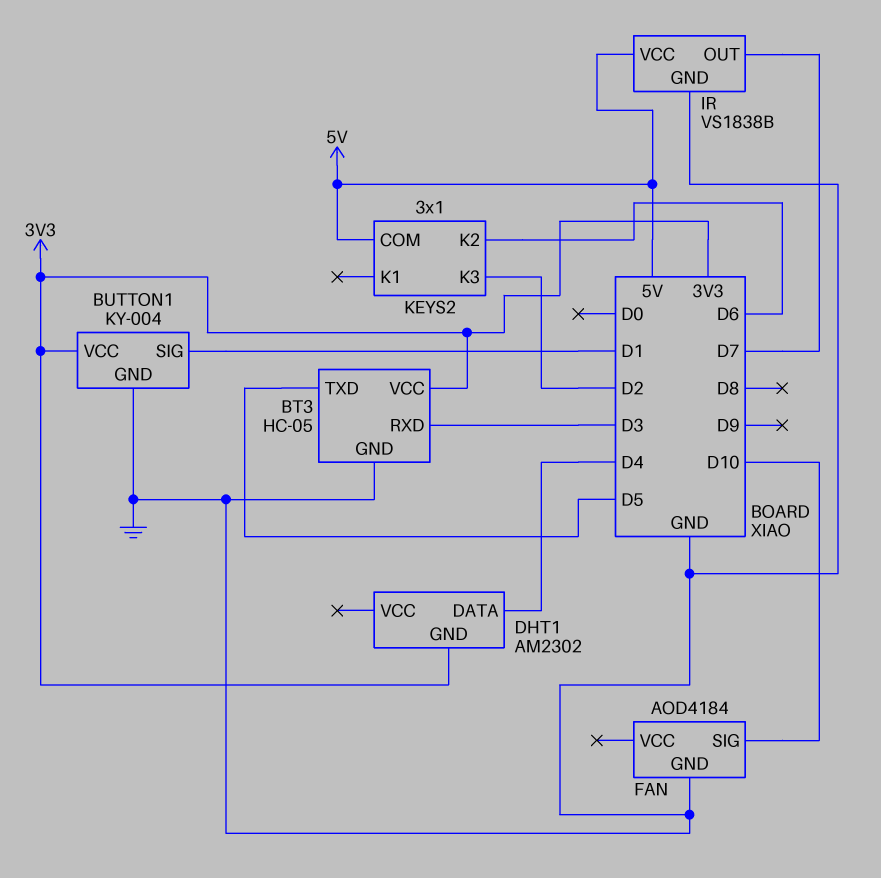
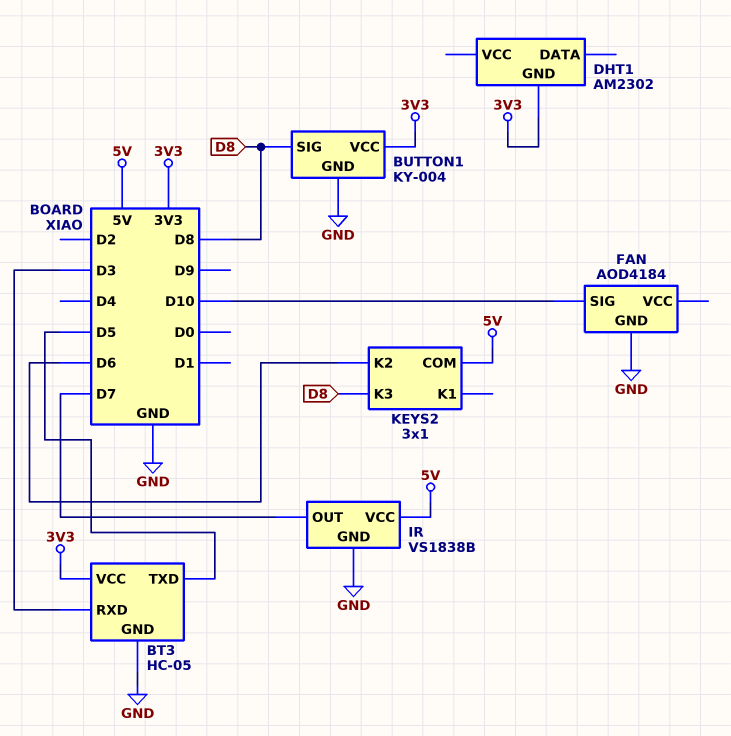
BUTTON1 pin SIG: D1 -> D8
DHT1 pin DATA: D4 -> none
KEYS2 pin K3: D2 -> D8

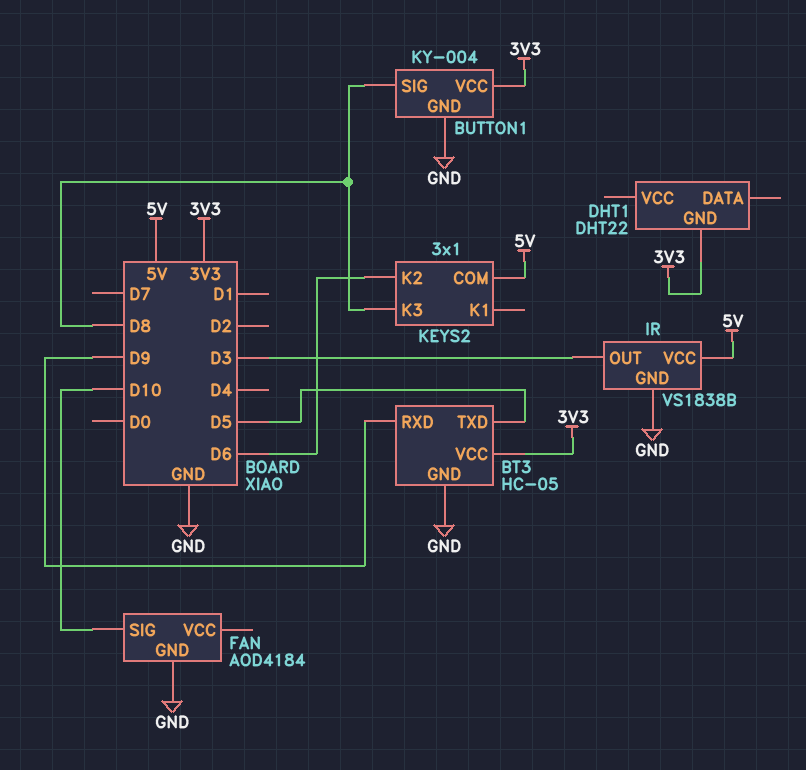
BT3 pin RXD: D3 -> D9
DHT1: AM2302 -> DHT22
IR pin OUT: D7 -> D3

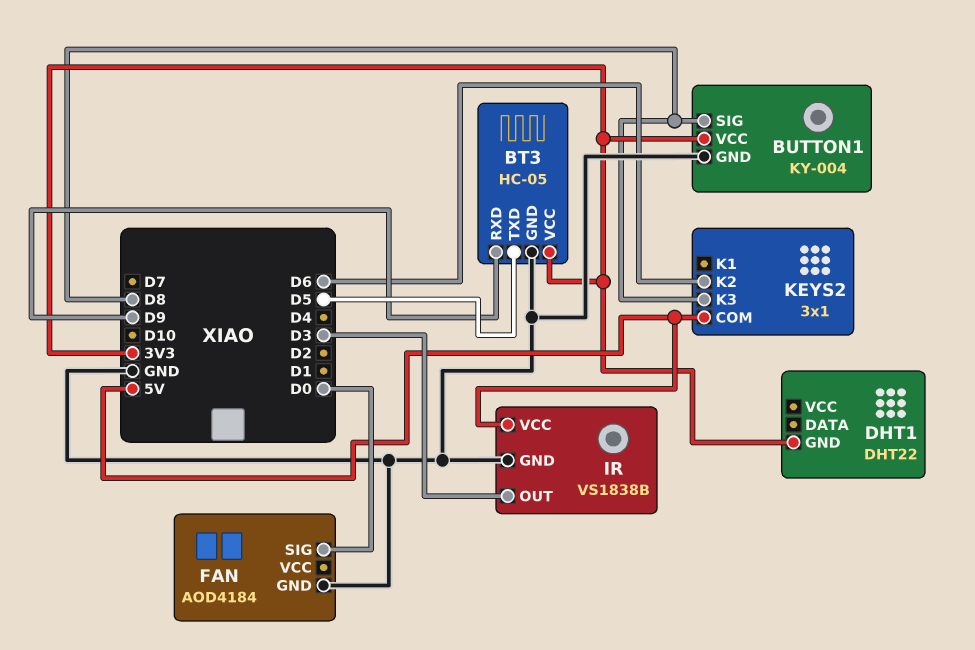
FAN pin SIG: D10 -> D0

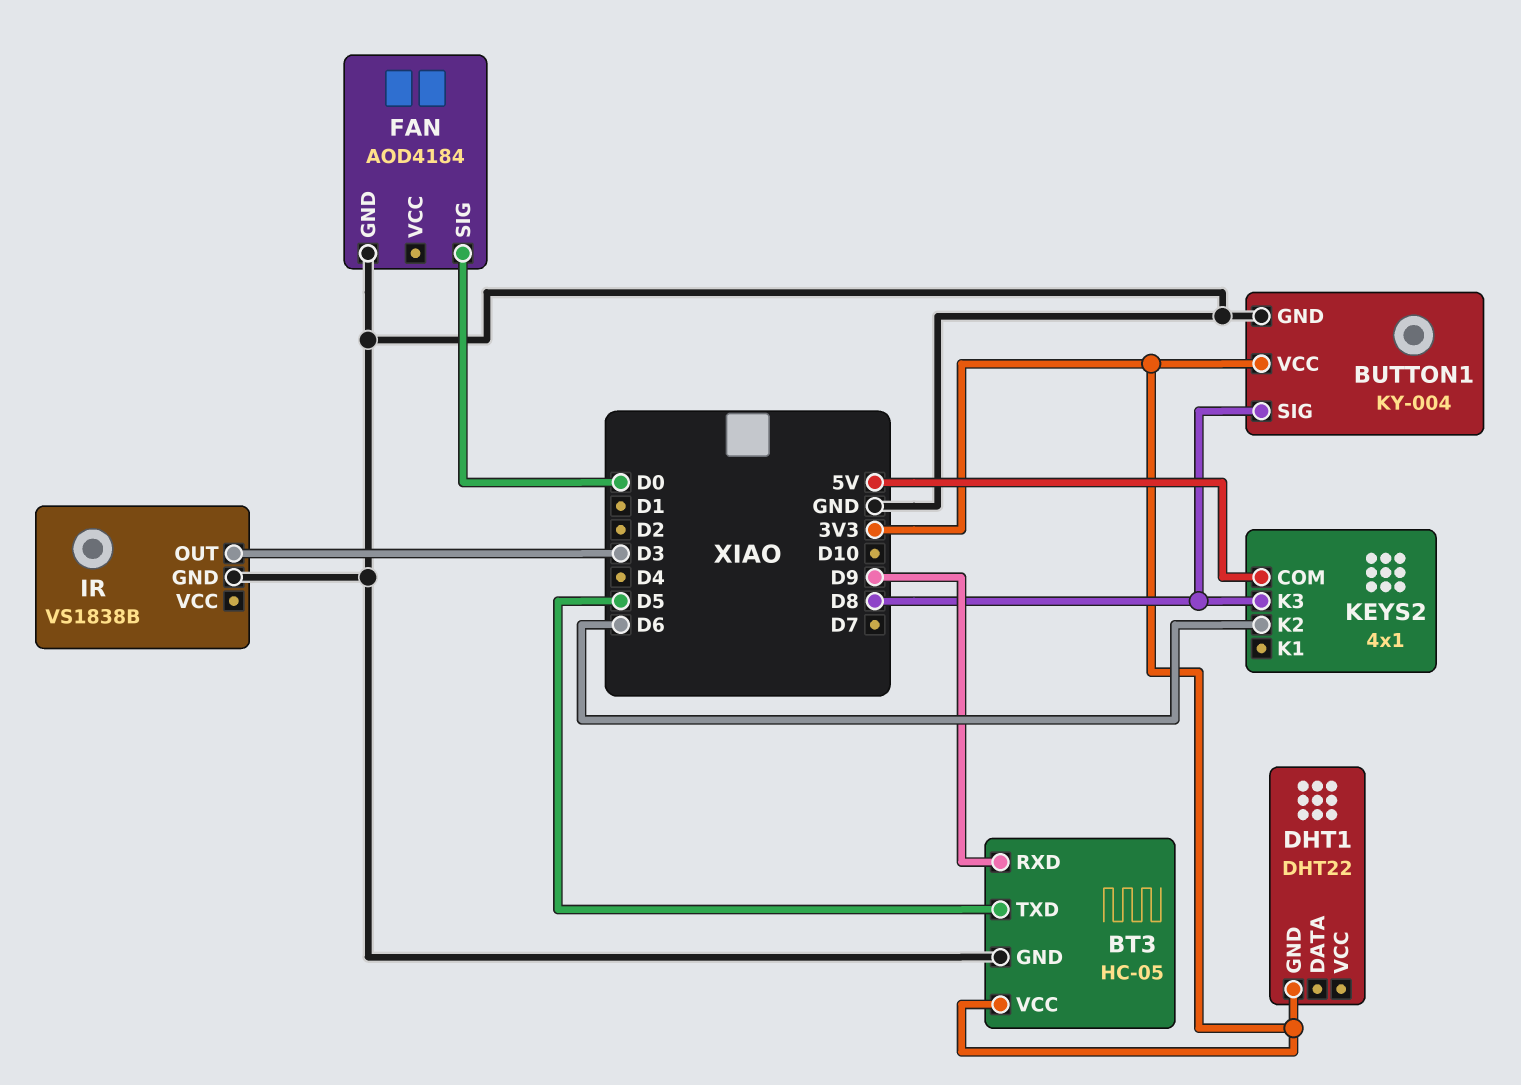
IR pin VCC: 5V -> none
KEYS2: 3x1 -> 4x1

